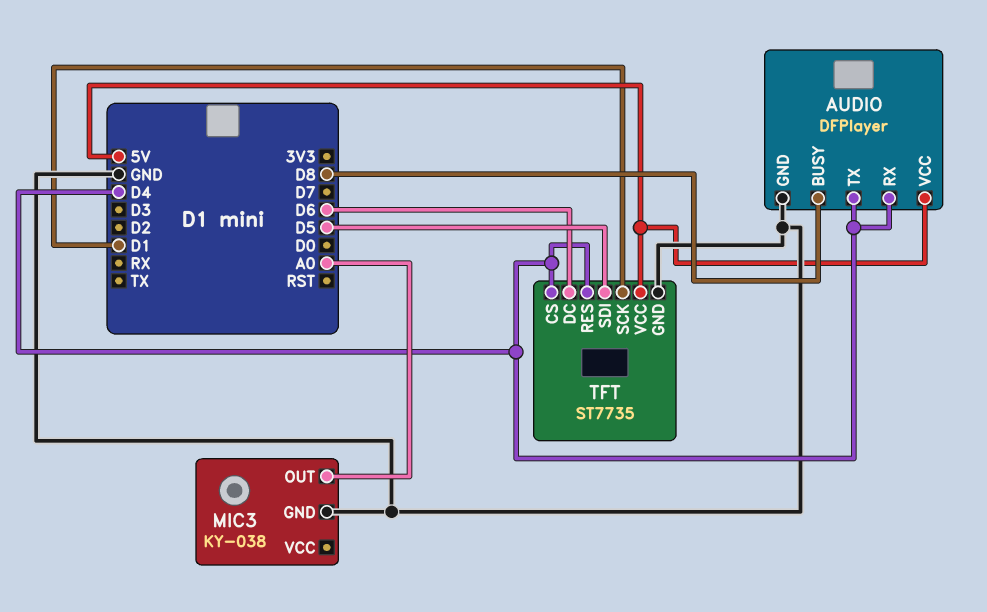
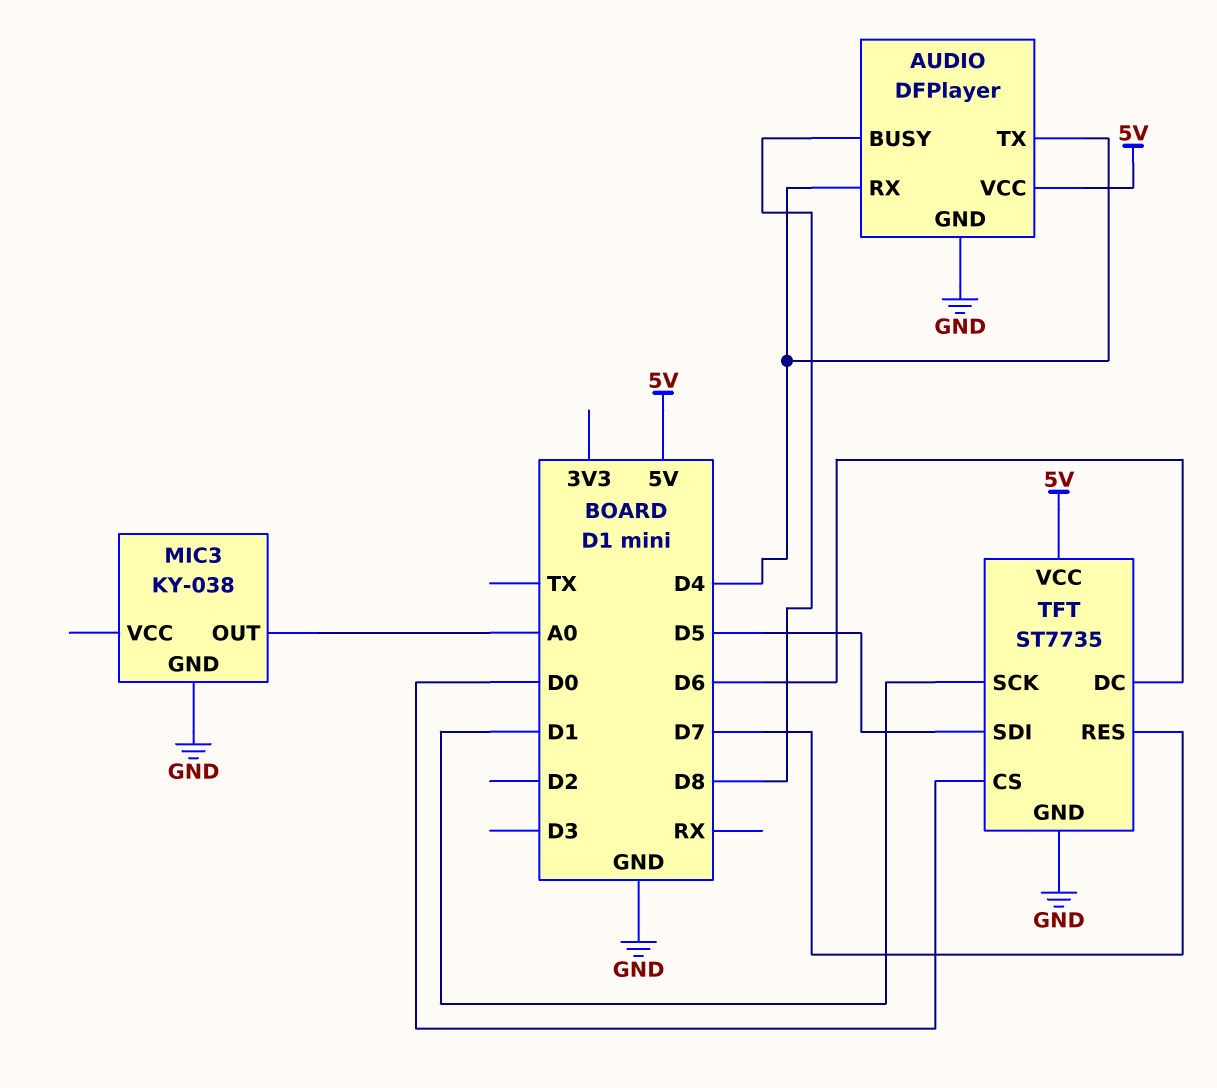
TFT pin CS: D4 -> D0
TFT pin RES: D4 -> D7

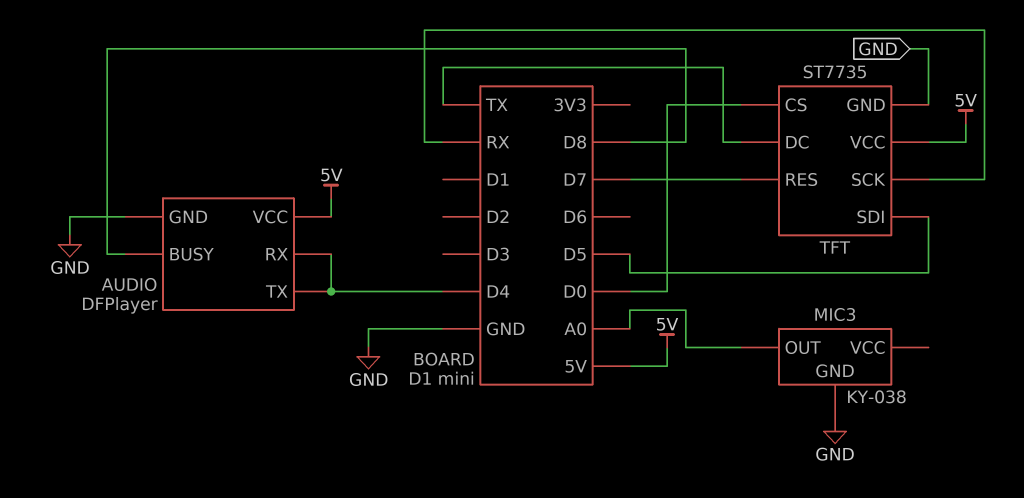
TFT pin DC: D6 -> TX
TFT pin SCK: D1 -> RX

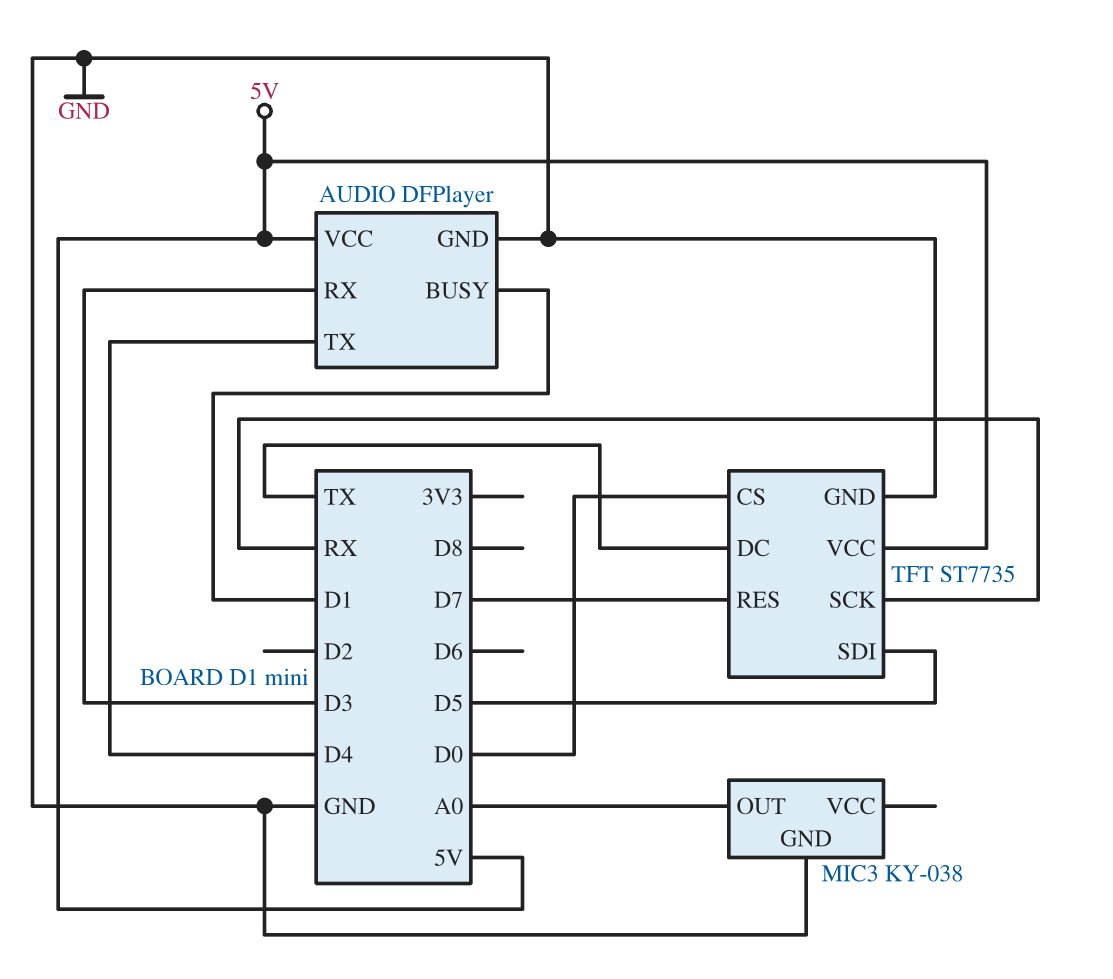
AUDIO pin BUSY: D8 -> D1
AUDIO pin RX: D4 -> D3

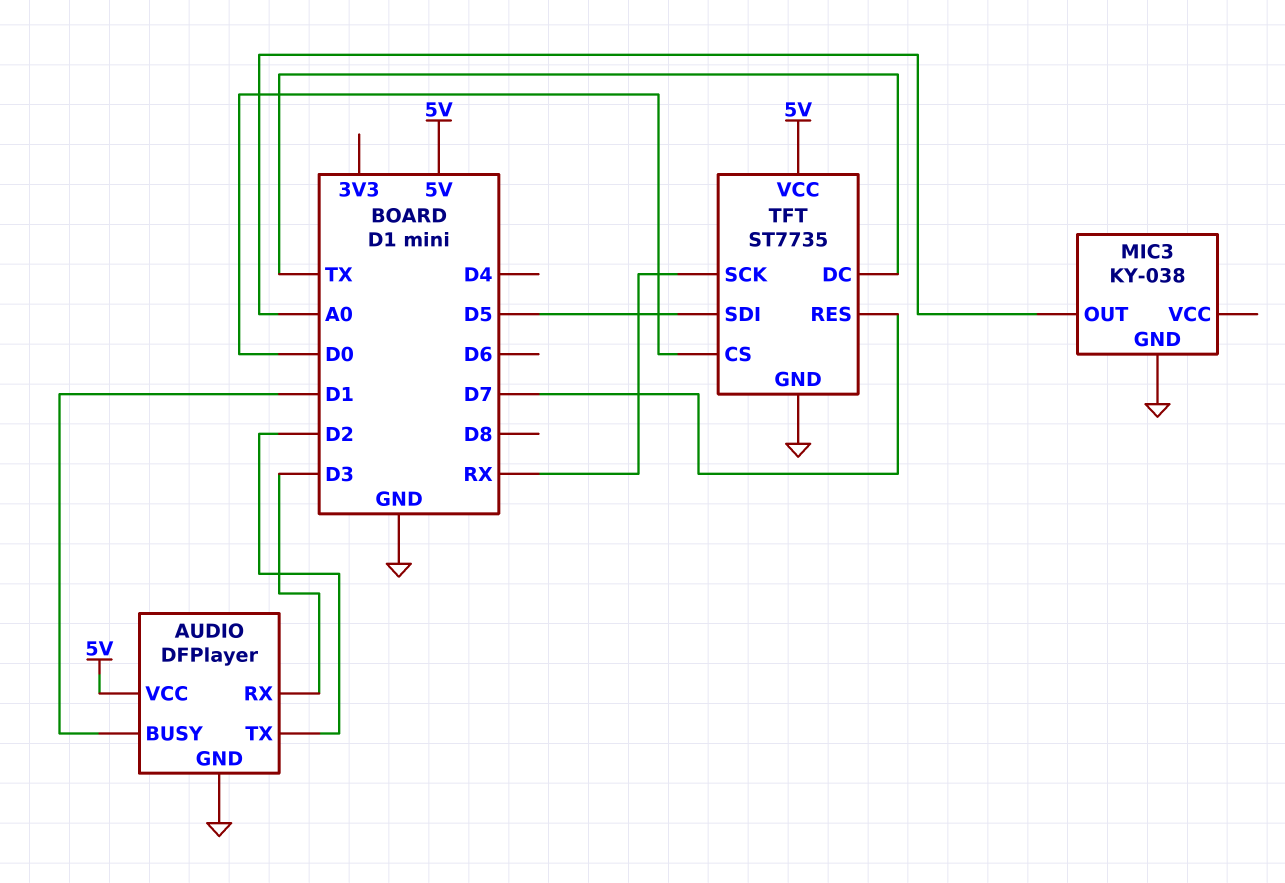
AUDIO pin TX: D4 -> D2

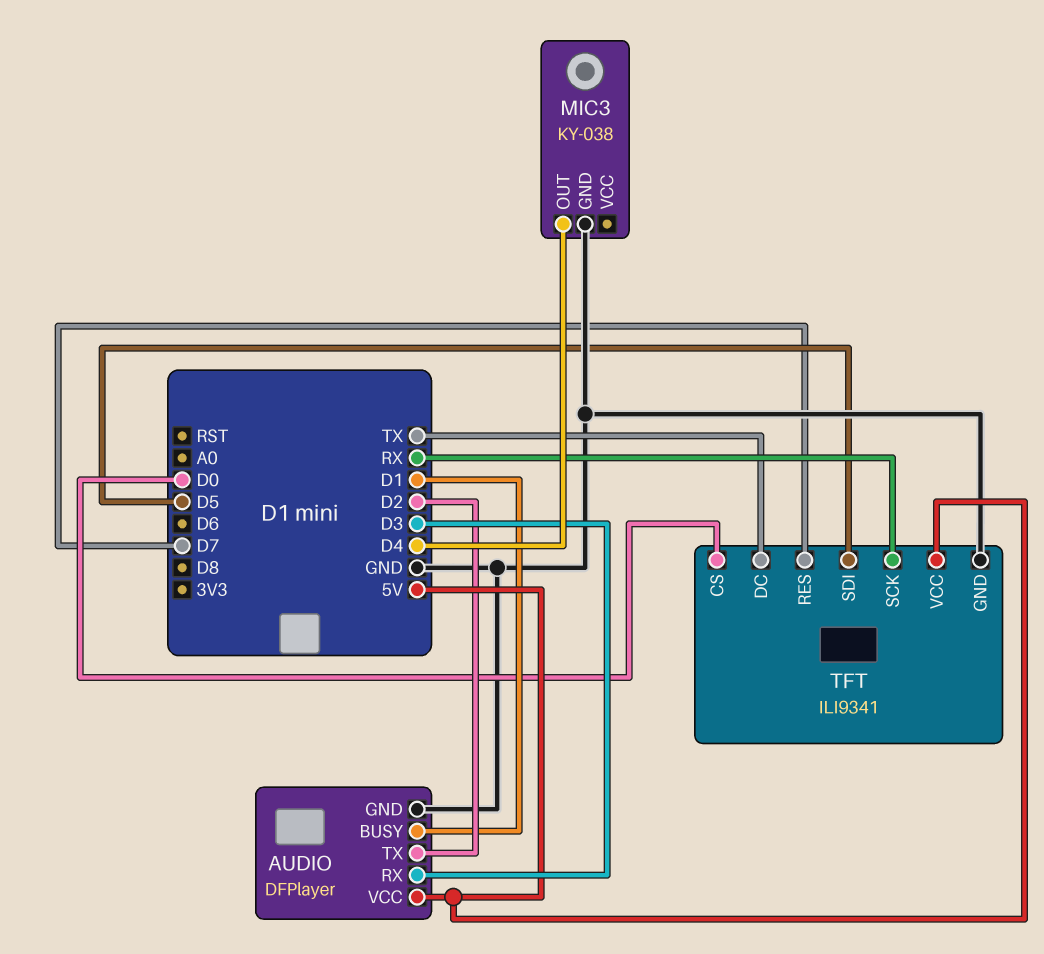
MIC3 pin OUT: A0 -> D4
TFT: ST7735 -> ILI9341

